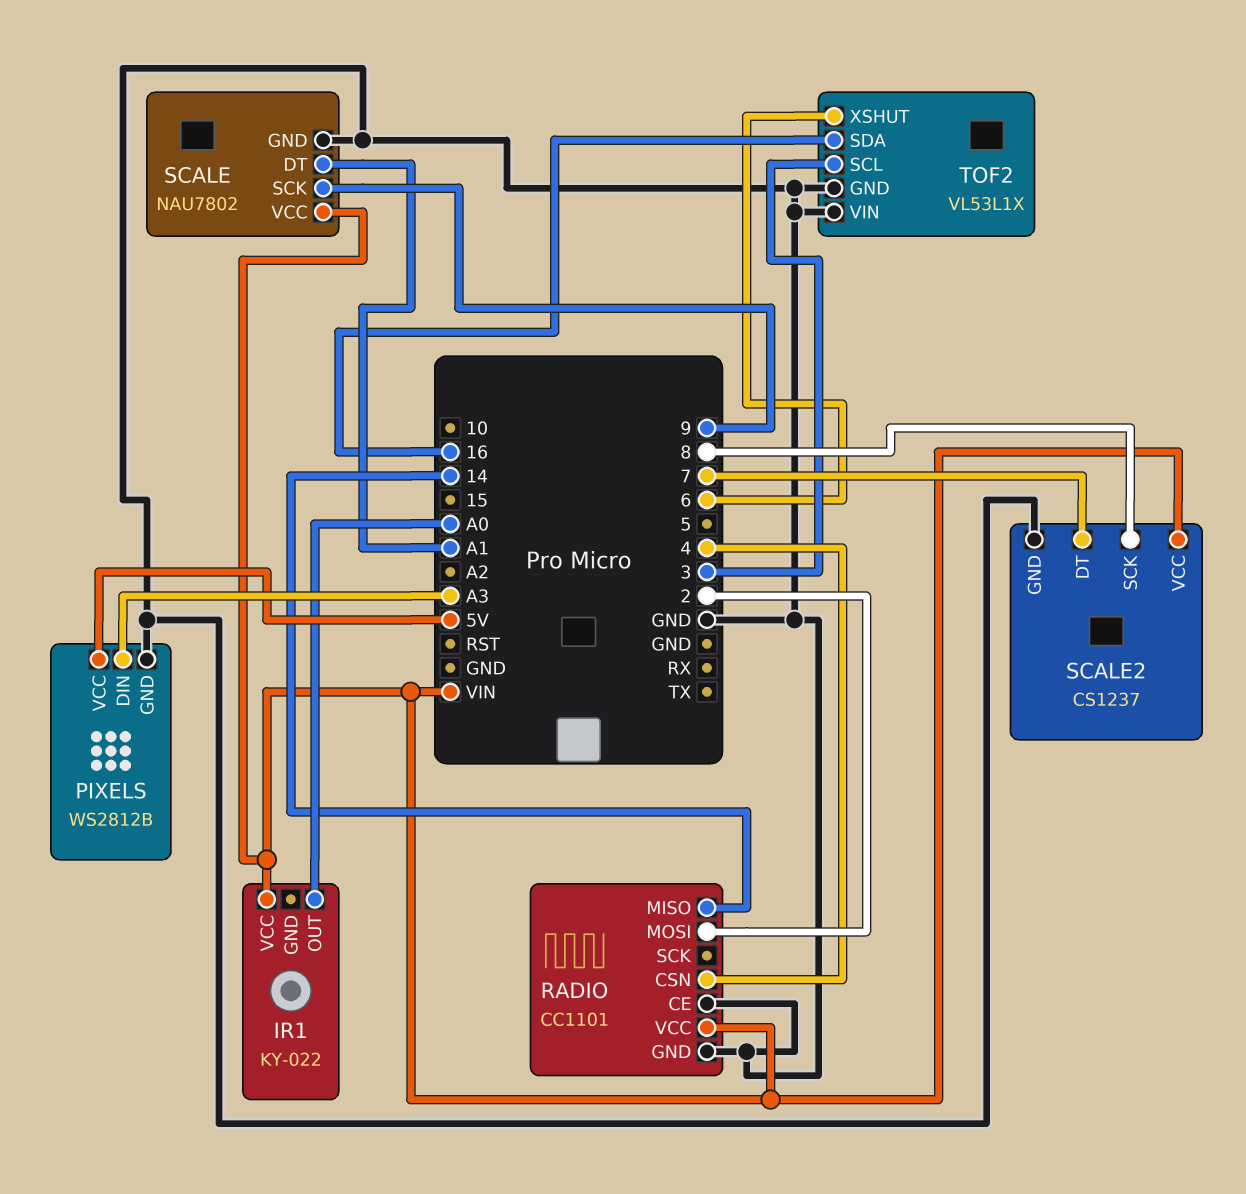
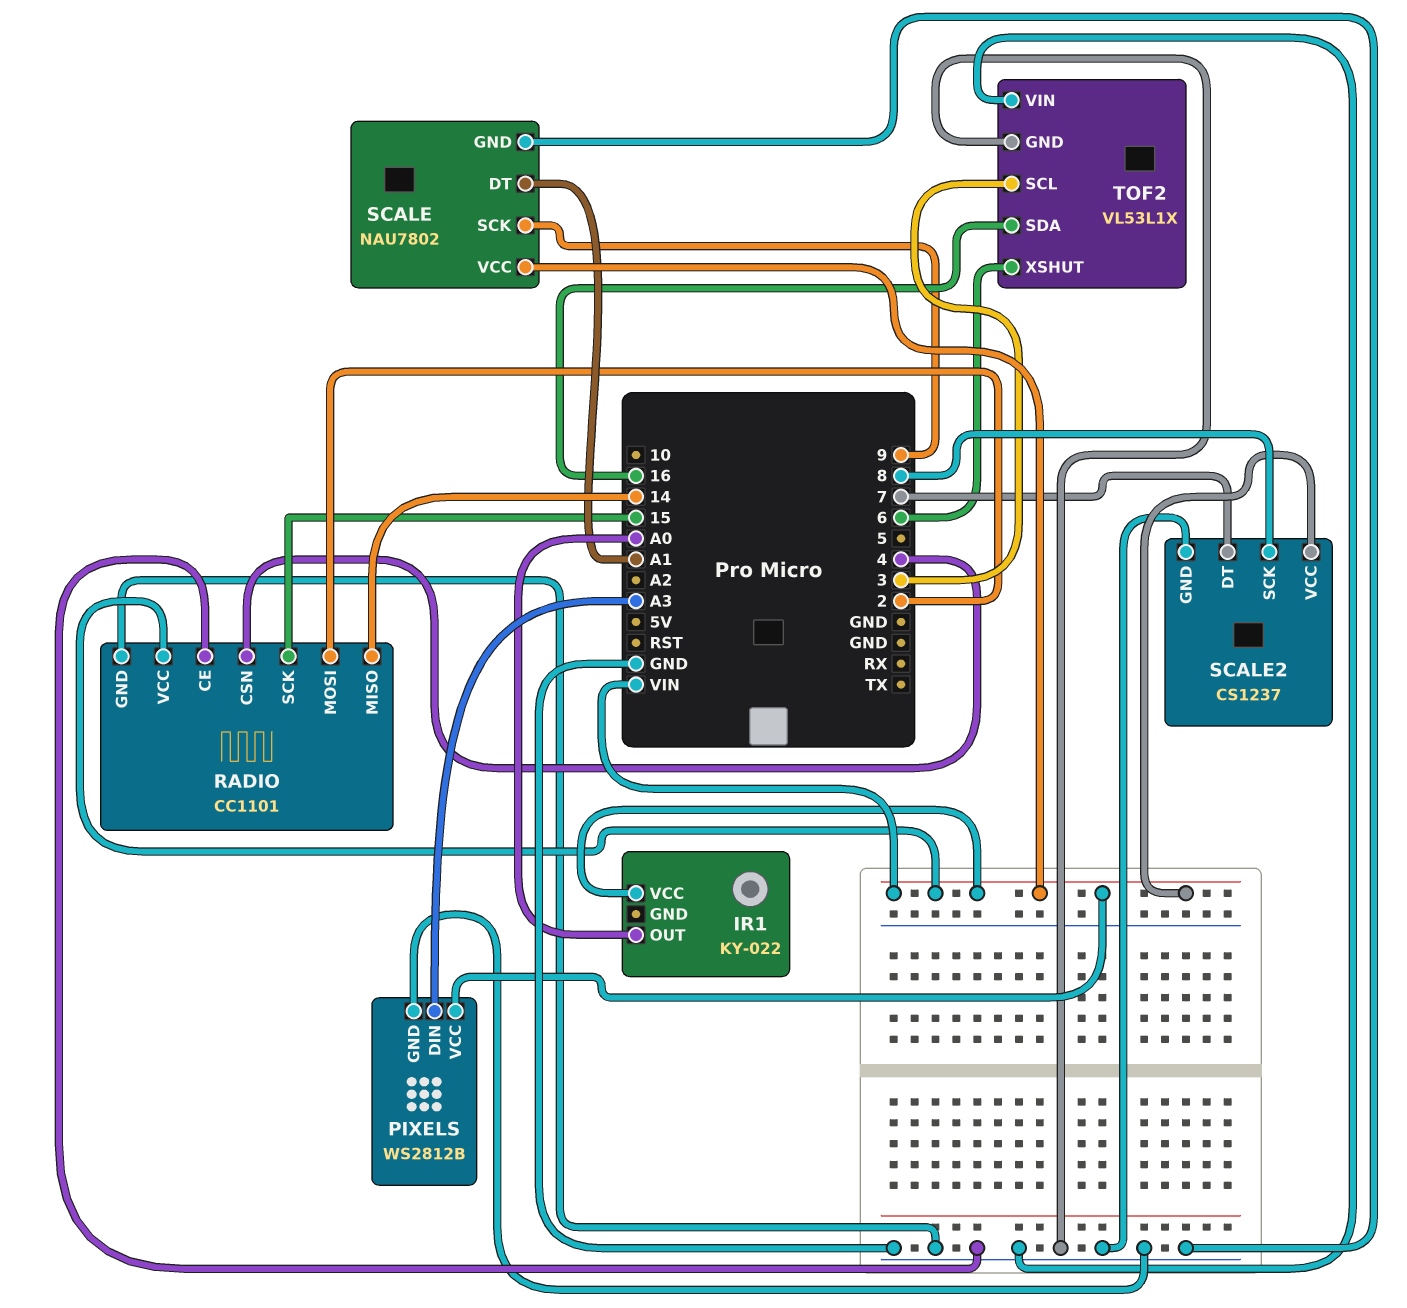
PIXELS pin VCC: 5V -> VIN
RADIO pin SCK: none -> 15

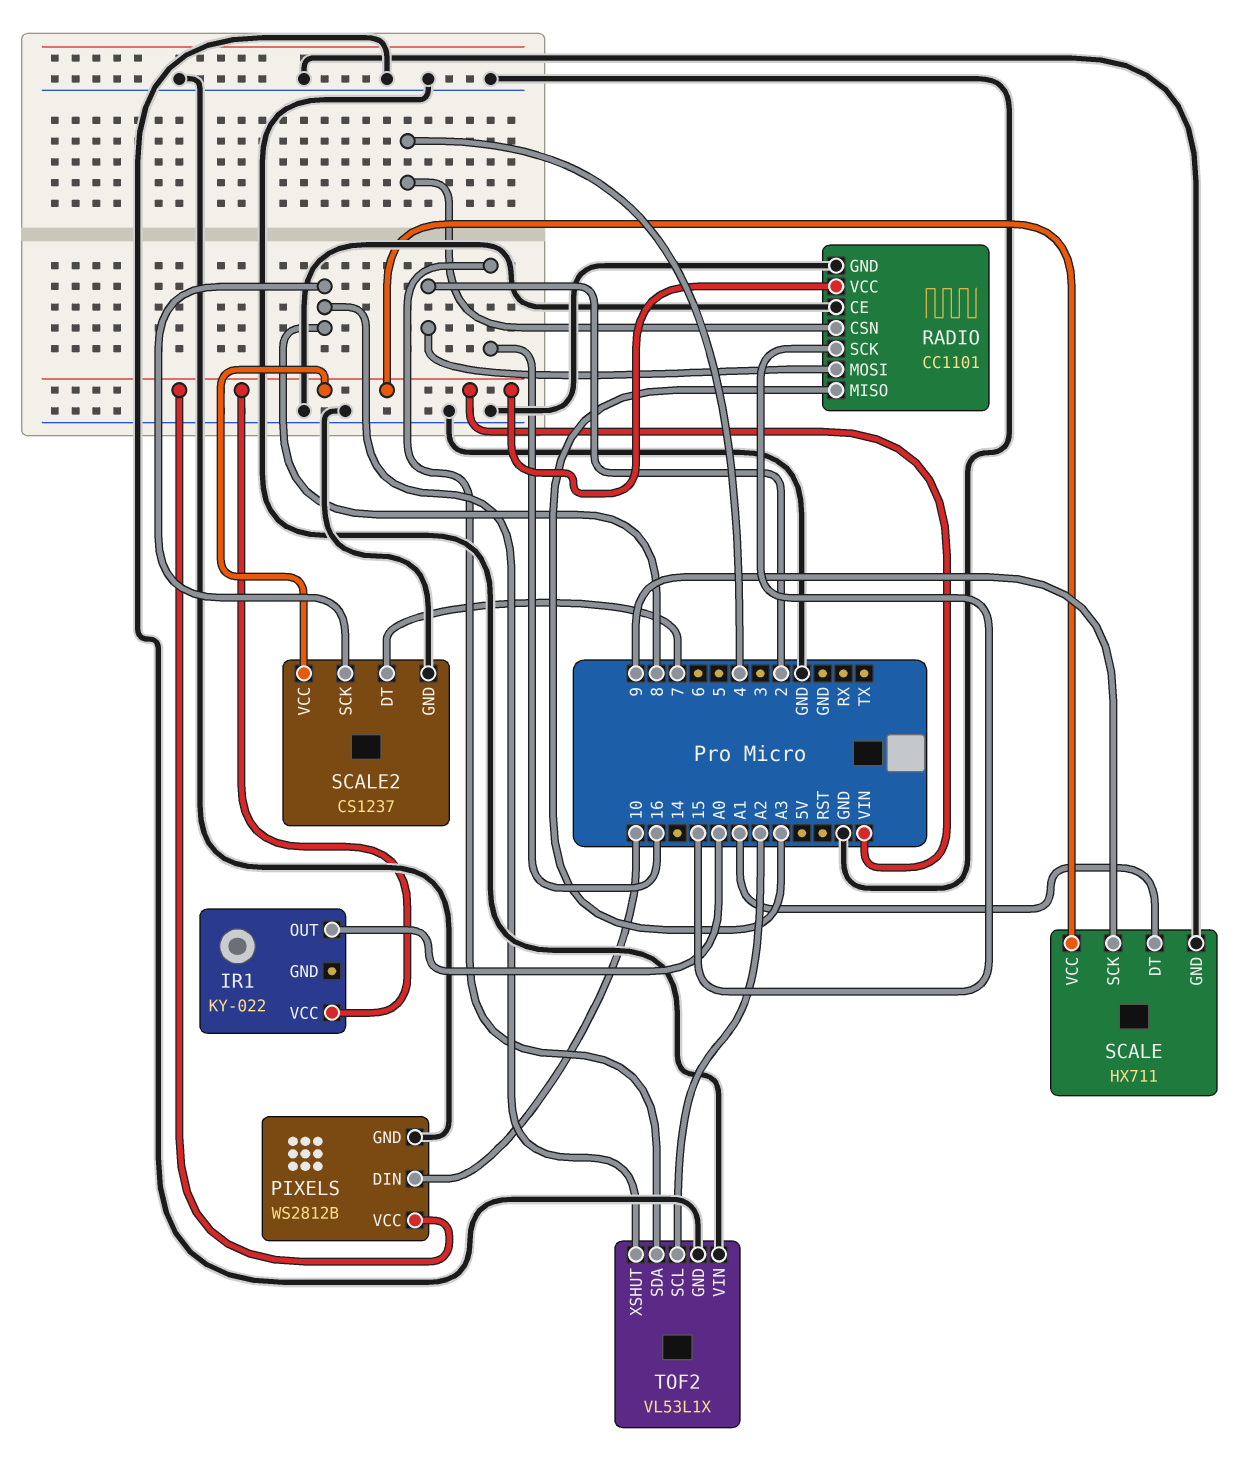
PIXELS pin DIN: A3 -> 10
RADIO pin MISO: 14 -> A3
SCALE: NAU7802 -> HX711
TOF2 pin SCL: 3 -> A2
TOF2 pin XSHUT: 6 -> 8

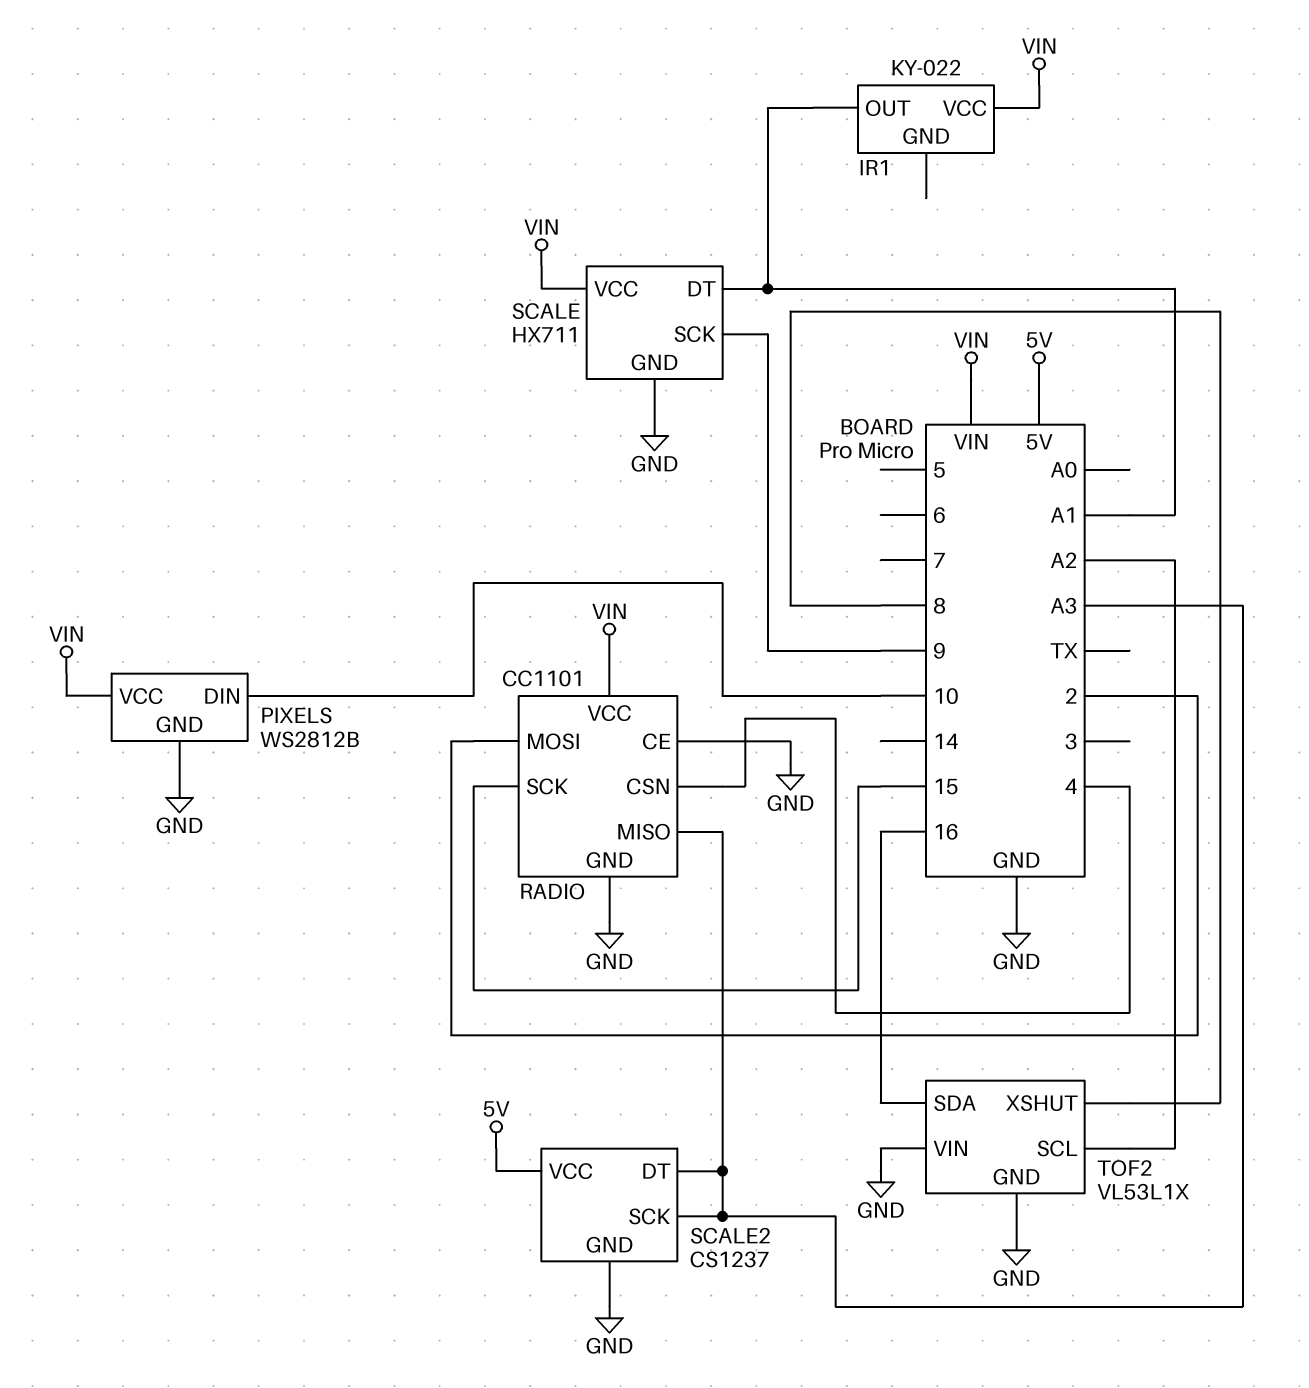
IR1 pin OUT: A0 -> A1
SCALE2 pin DT: 7 -> A3
SCALE2 pin SCK: 8 -> A3
SCALE2 pin VCC: VIN -> 5V

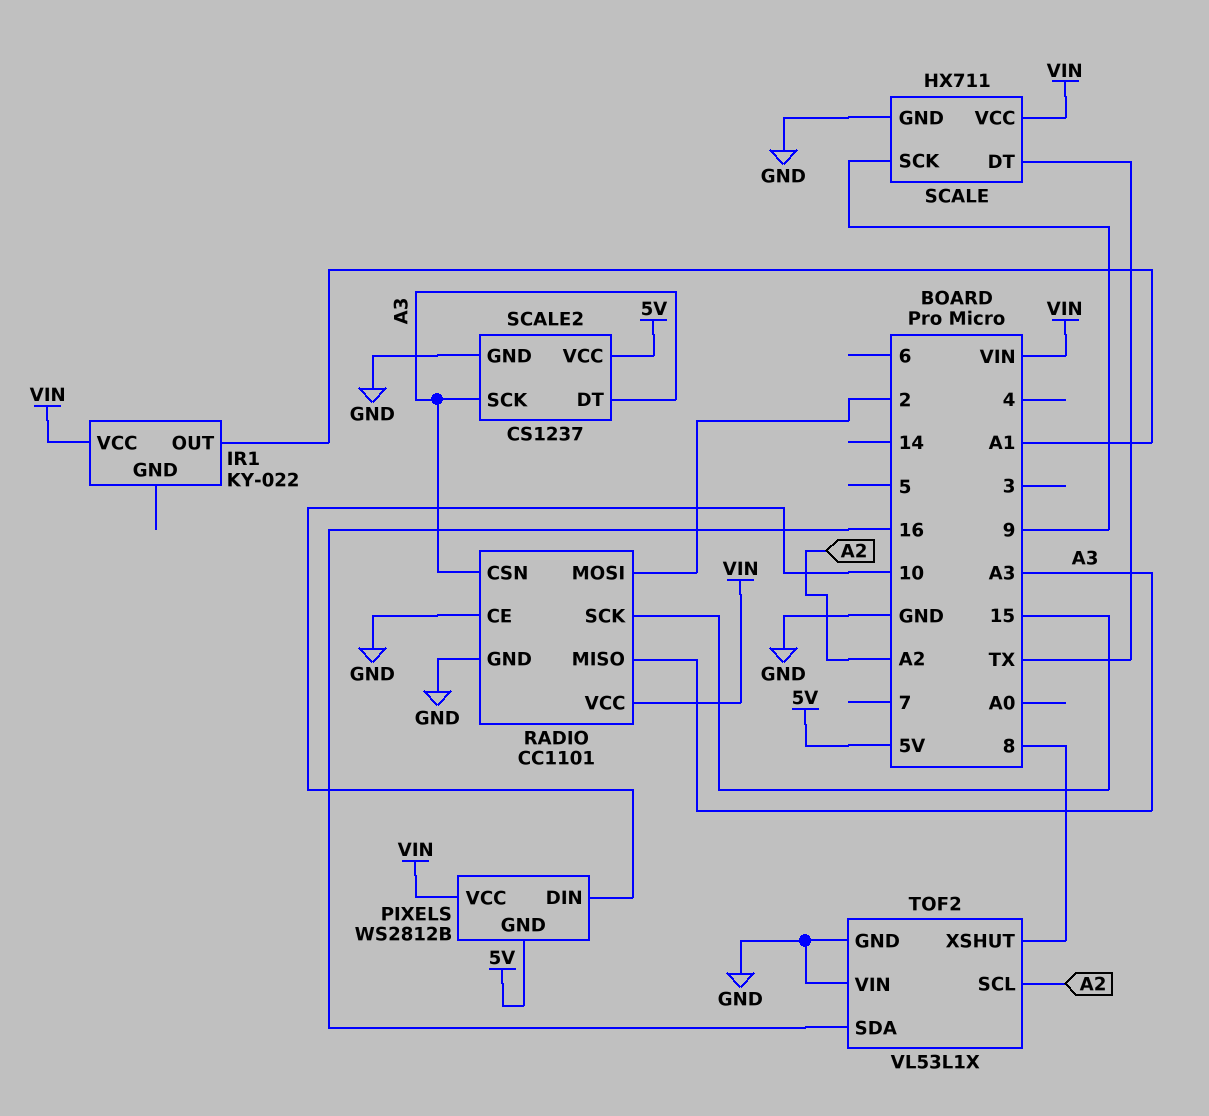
PIXELS pin GND: GND -> 5V
RADIO pin CSN: 4 -> A3
SCALE pin DT: A1 -> TX

